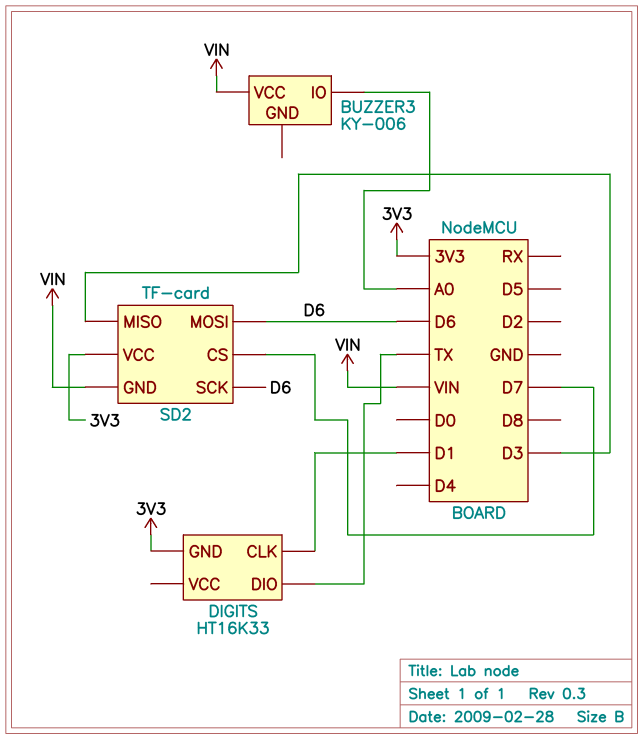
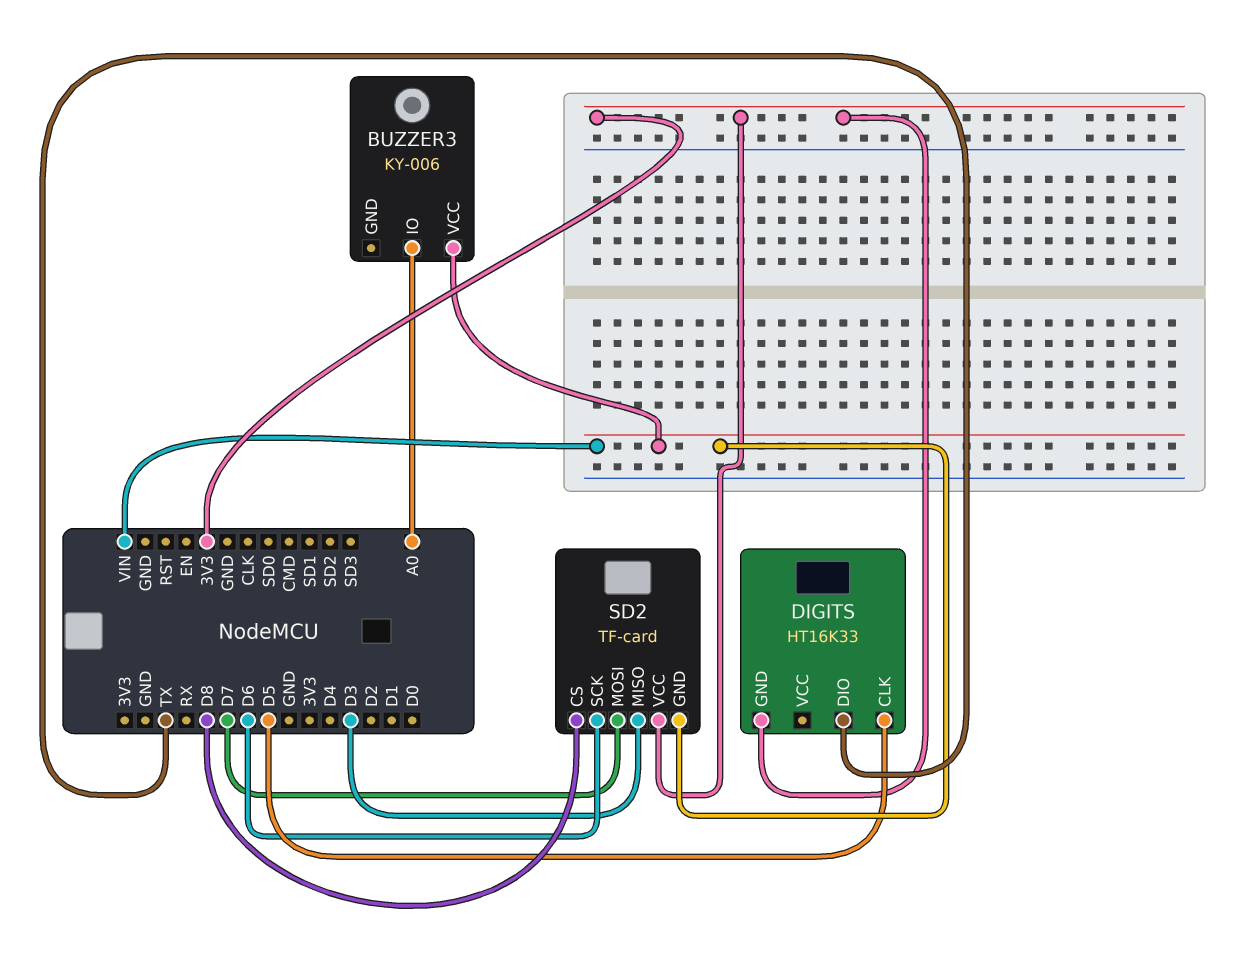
DIGITS pin CLK: D1 -> D5
SD2 pin CS: D7 -> D8
SD2 pin MOSI: D6 -> D7

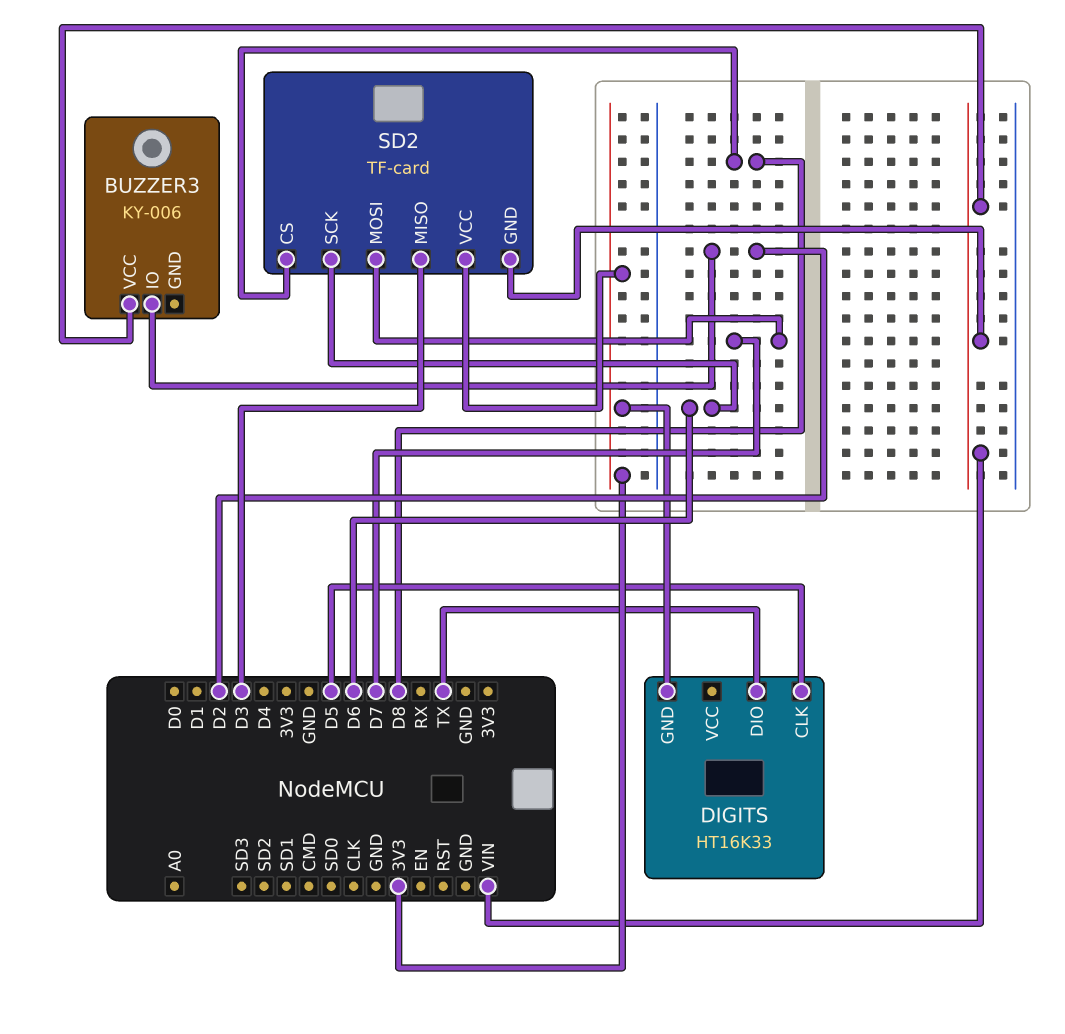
BUZZER3 pin IO: A0 -> D2

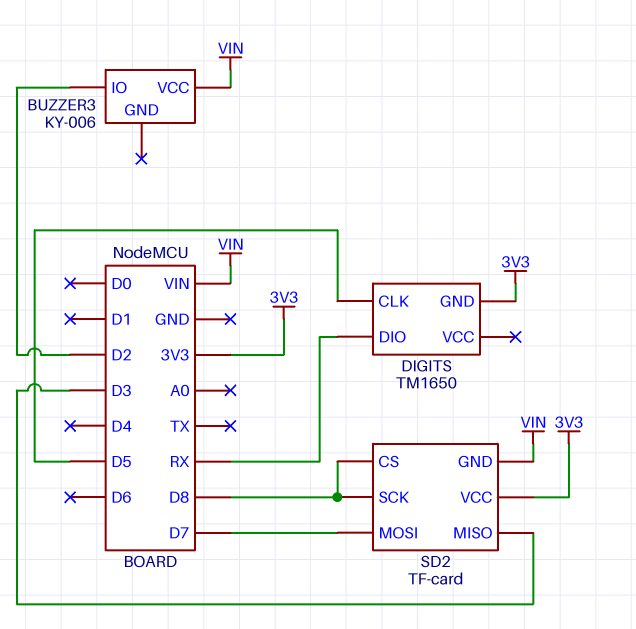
DIGITS: HT16K33 -> TM1650
DIGITS pin DIO: TX -> RX
SD2 pin SCK: D6 -> D8

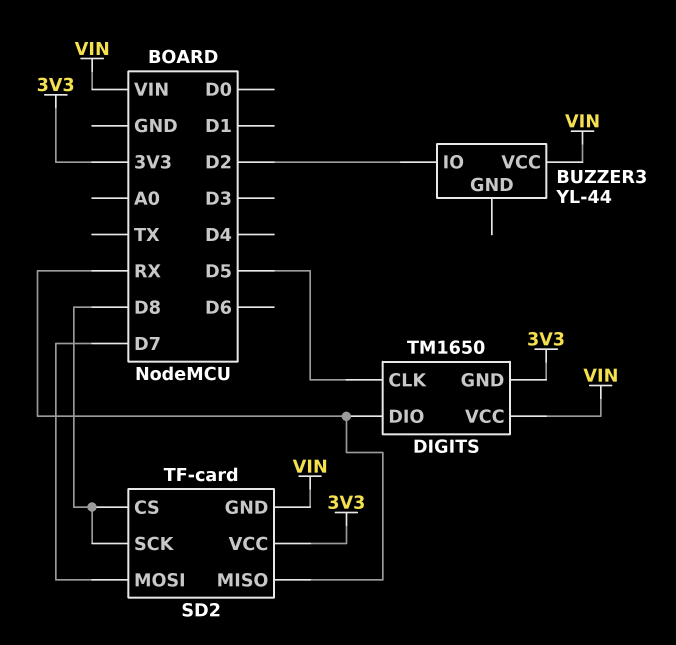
BUZZER3: KY-006 -> YL-44
DIGITS pin VCC: none -> VIN
SD2 pin MISO: D3 -> RX

